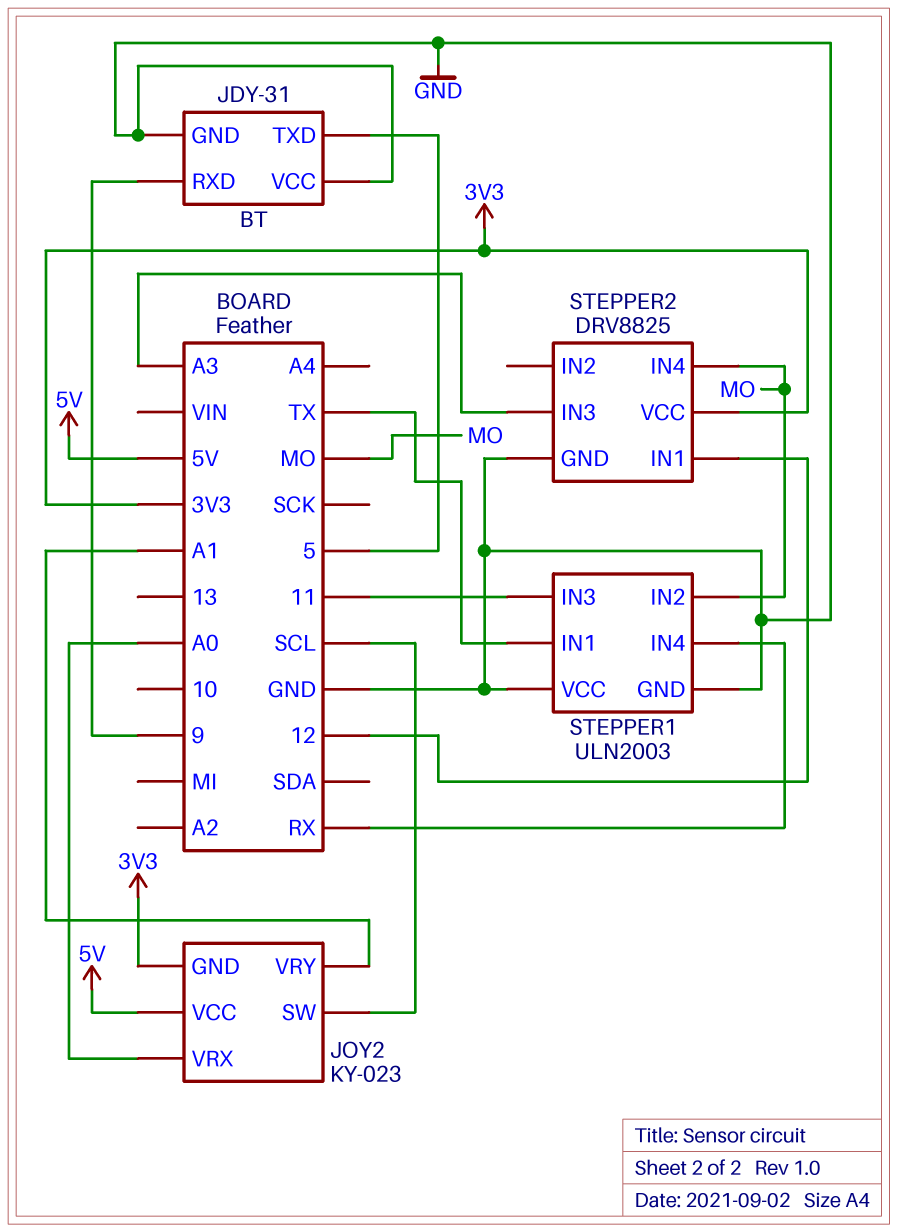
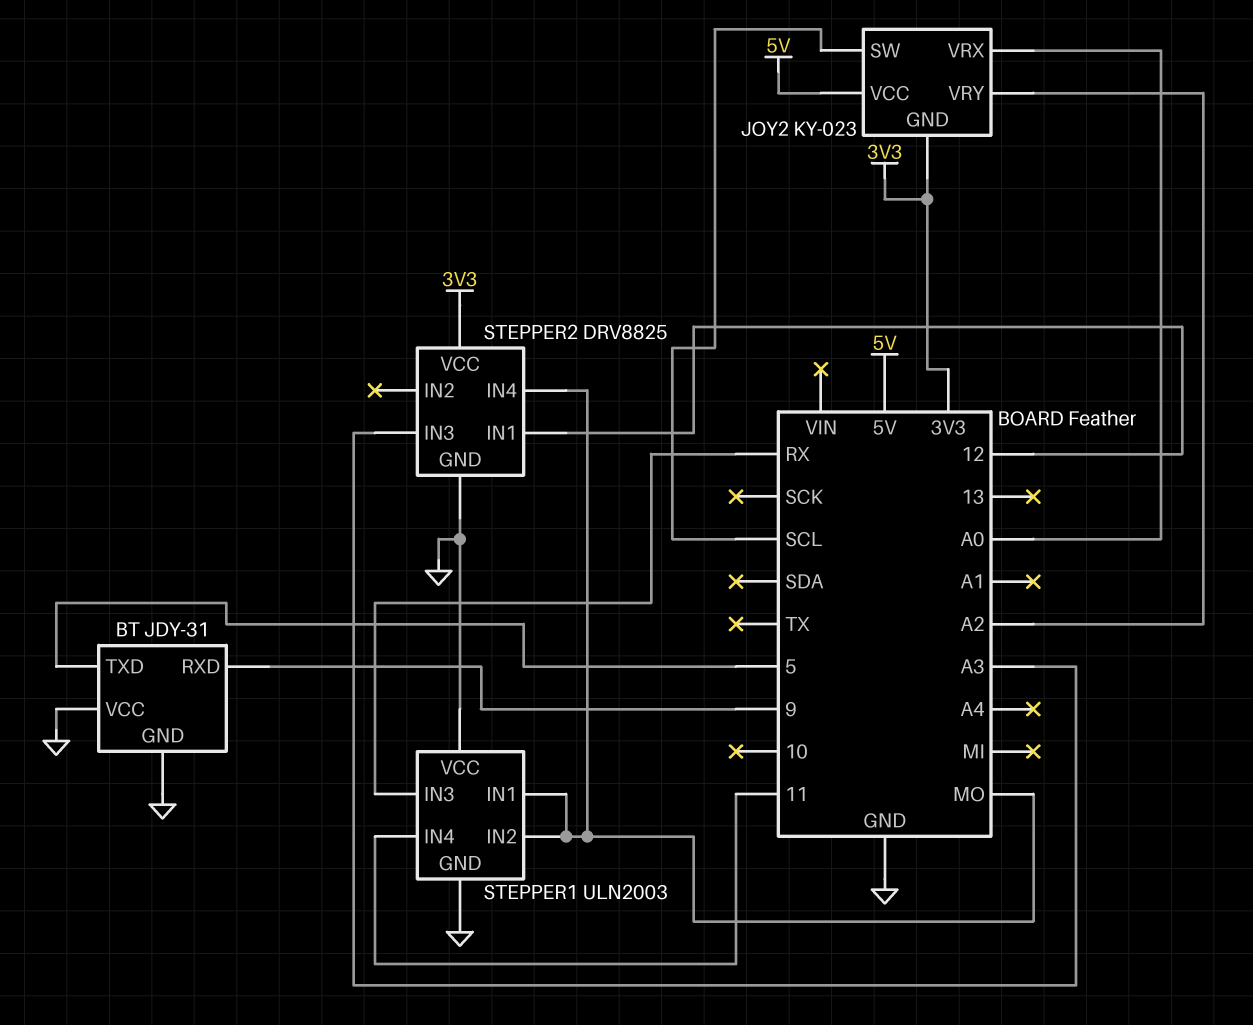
JOY2 pin VRY: A1 -> A2
STEPPER1 pin IN1: TX -> MO
STEPPER1 pin IN3: 11 -> RX
STEPPER1 pin IN4: RX -> 11

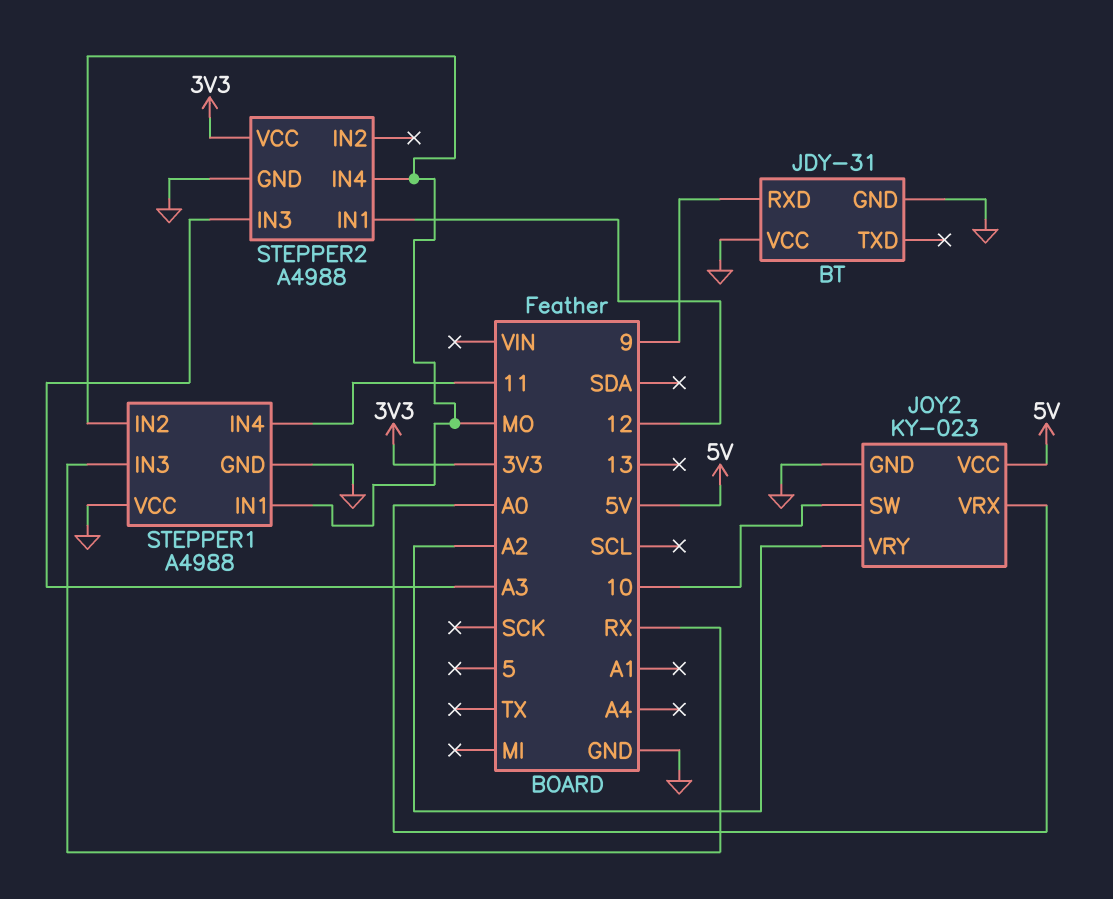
BT pin TXD: 5 -> none
JOY2 pin GND: 3V3 -> GND
JOY2 pin SW: SCL -> 10
STEPPER1: ULN2003 -> A4988
STEPPER2: DRV8825 -> A4988

